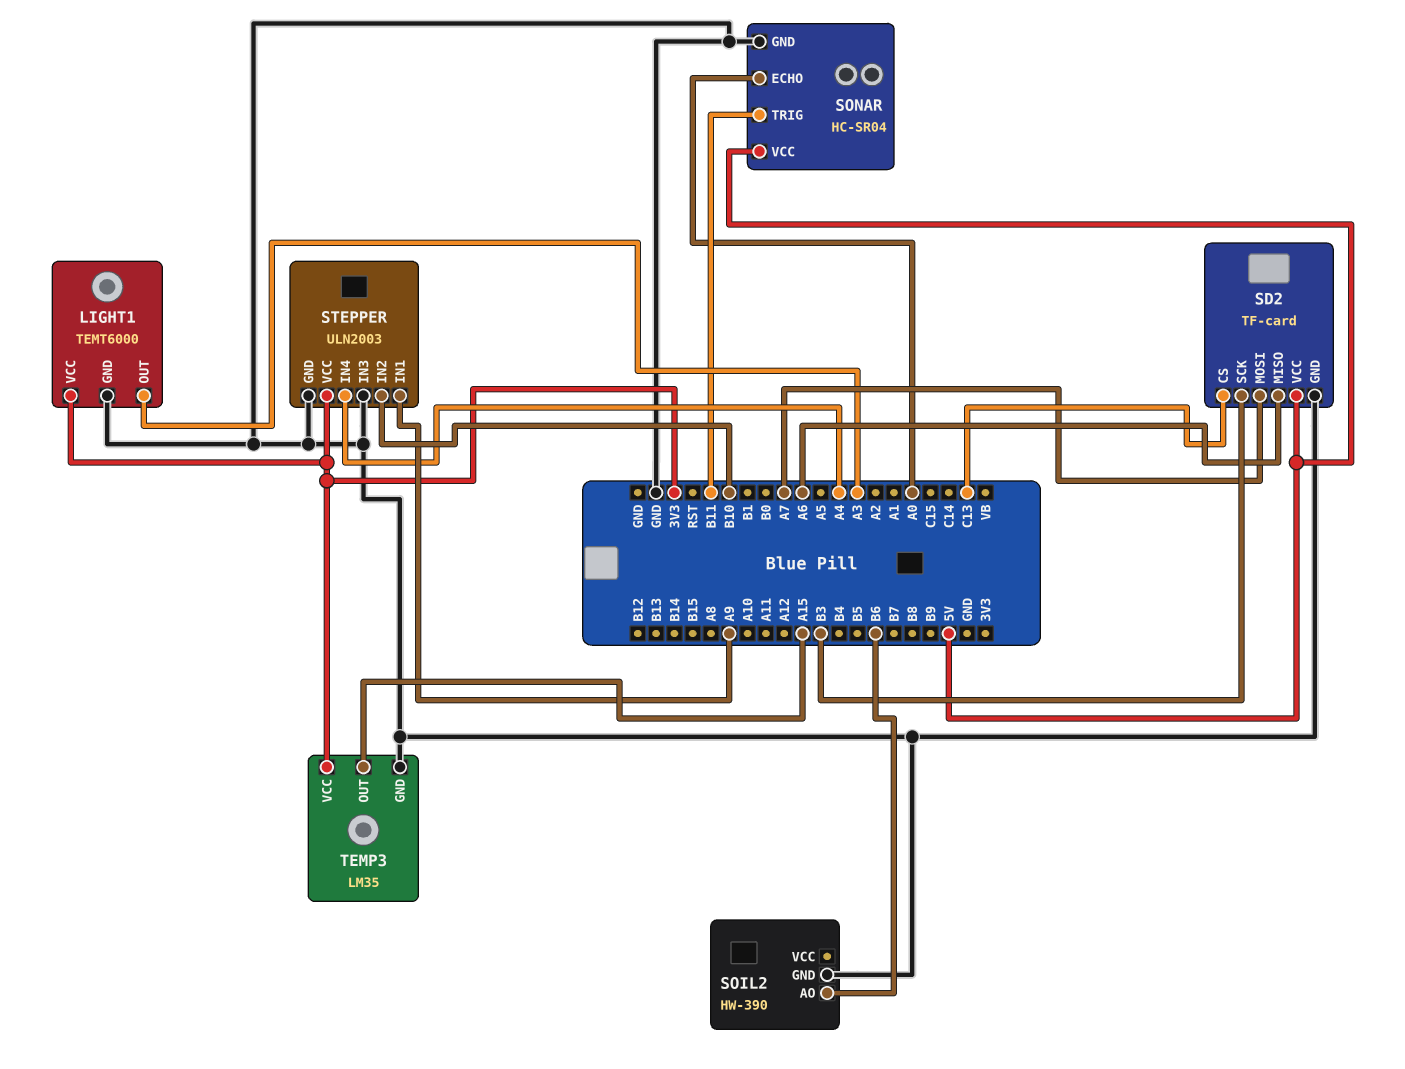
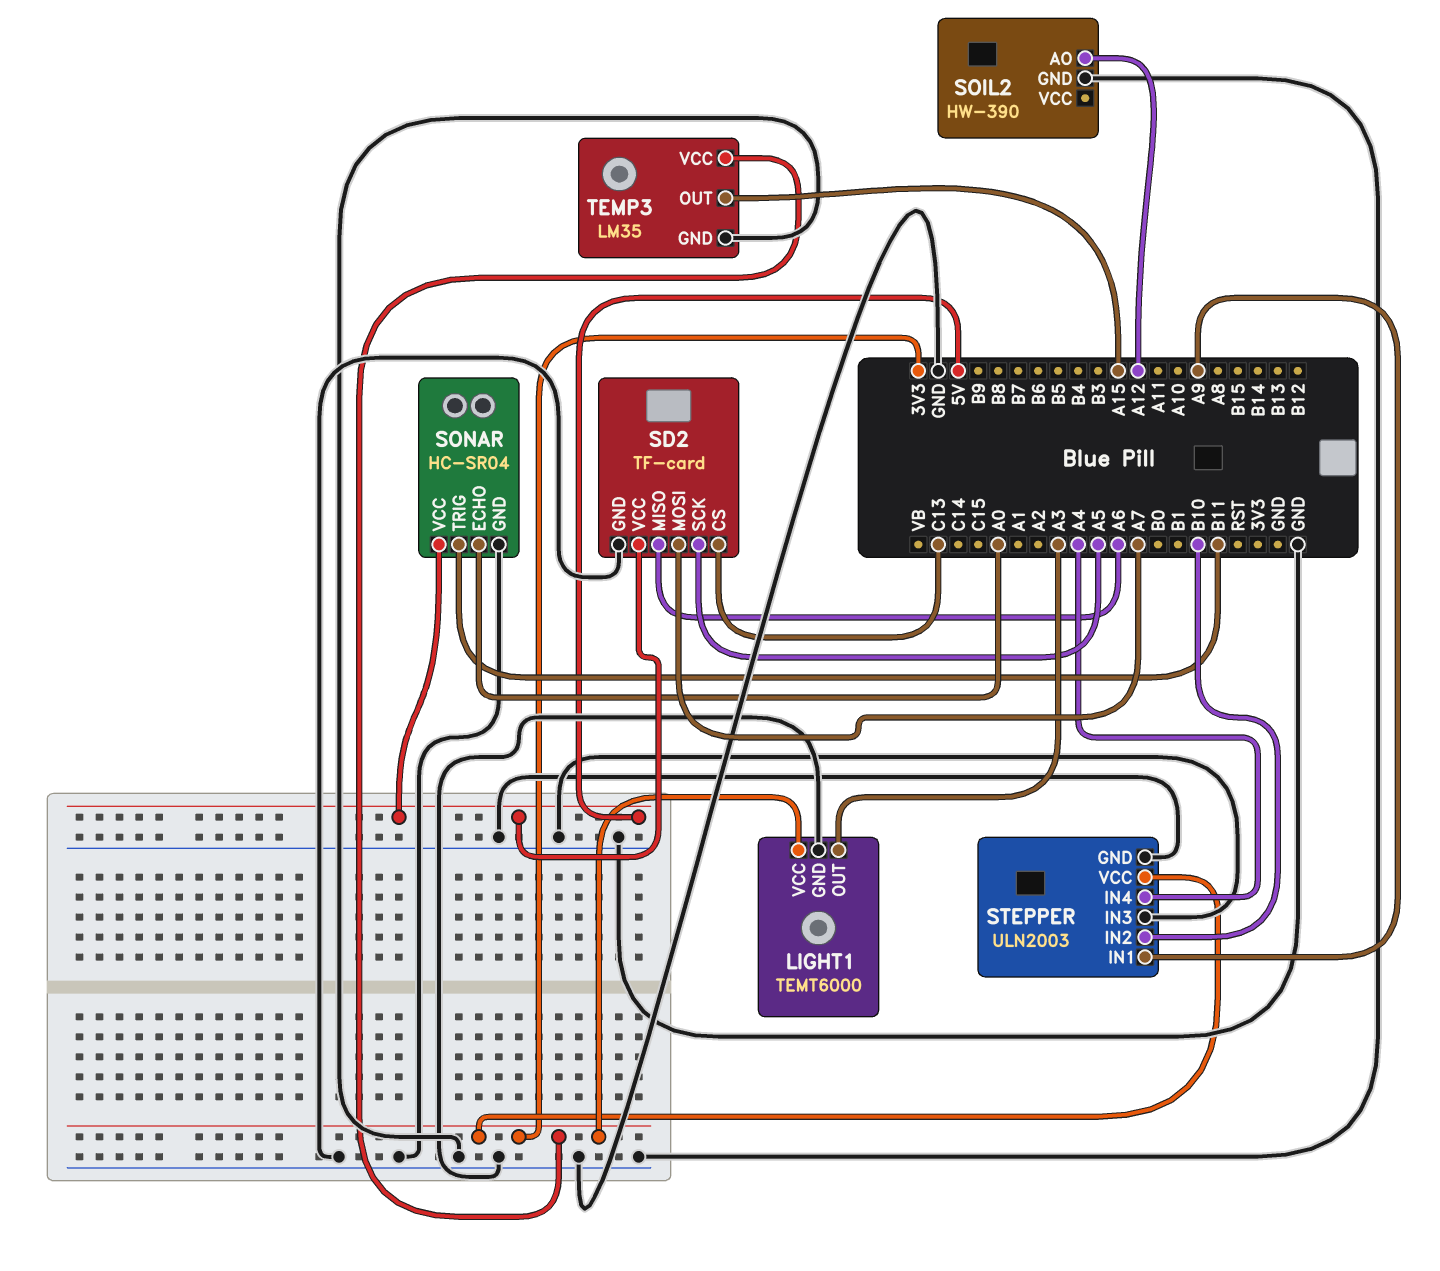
SD2 pin SCK: B3 -> A5
SOIL2 pin AO: B6 -> A12

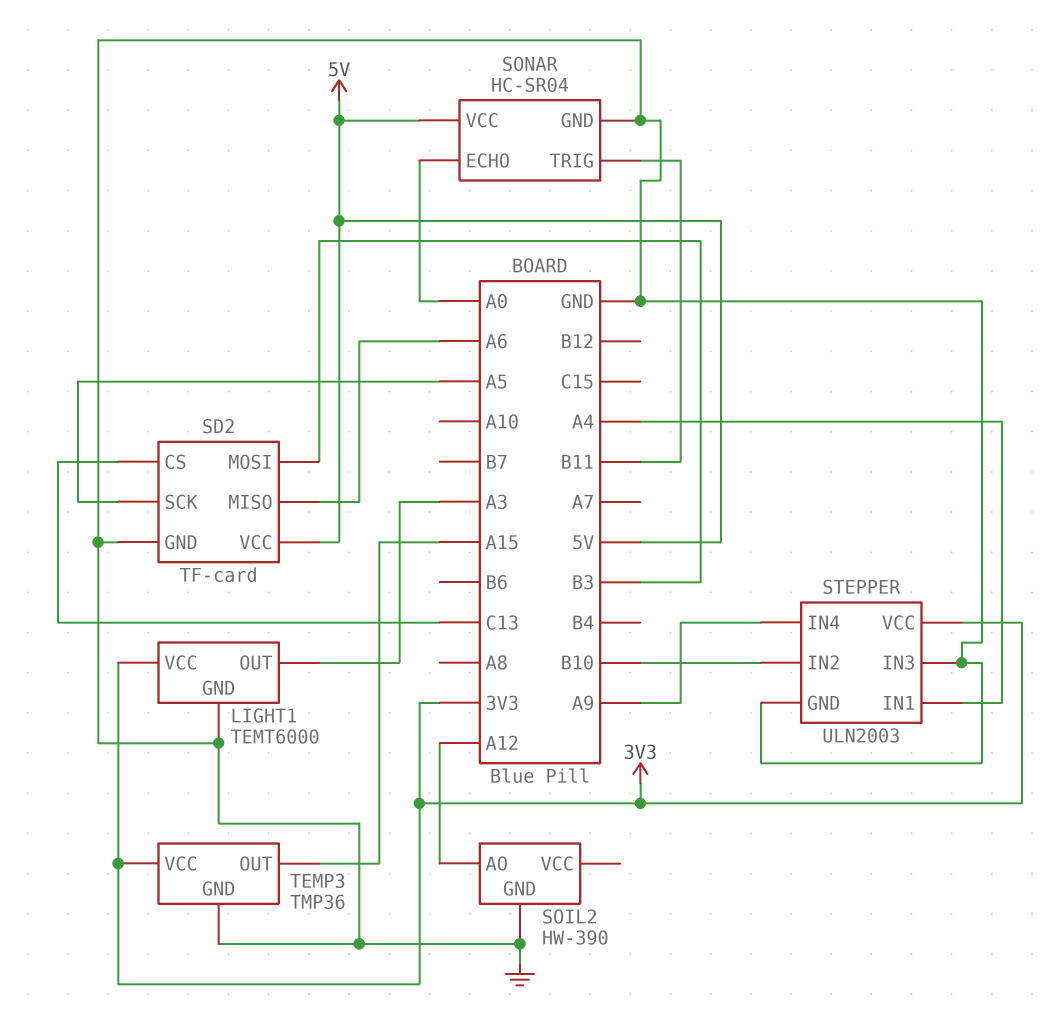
SD2 pin MOSI: A7 -> B3
STEPPER pin IN1: A9 -> A4
STEPPER pin IN4: A4 -> A9
TEMP3: LM35 -> TMP36

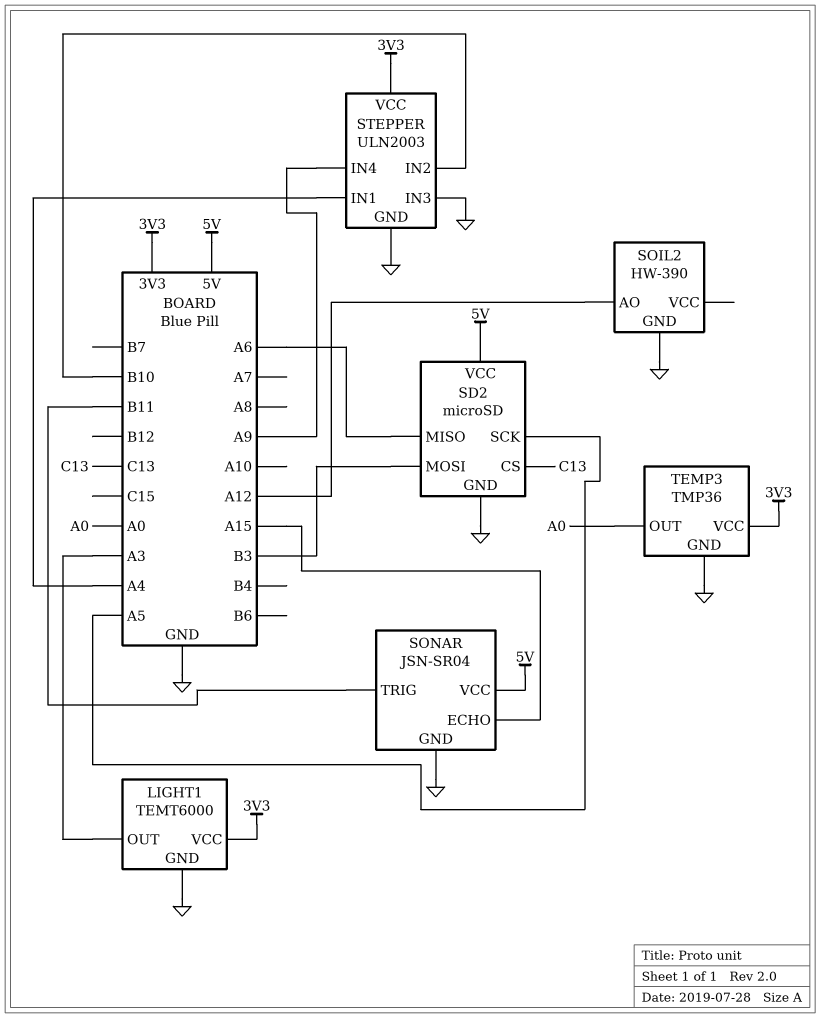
SD2: TF-card -> microSD
SONAR: HC-SR04 -> JSN-SR04
SONAR pin ECHO: A0 -> A15
TEMP3 pin OUT: A15 -> A0

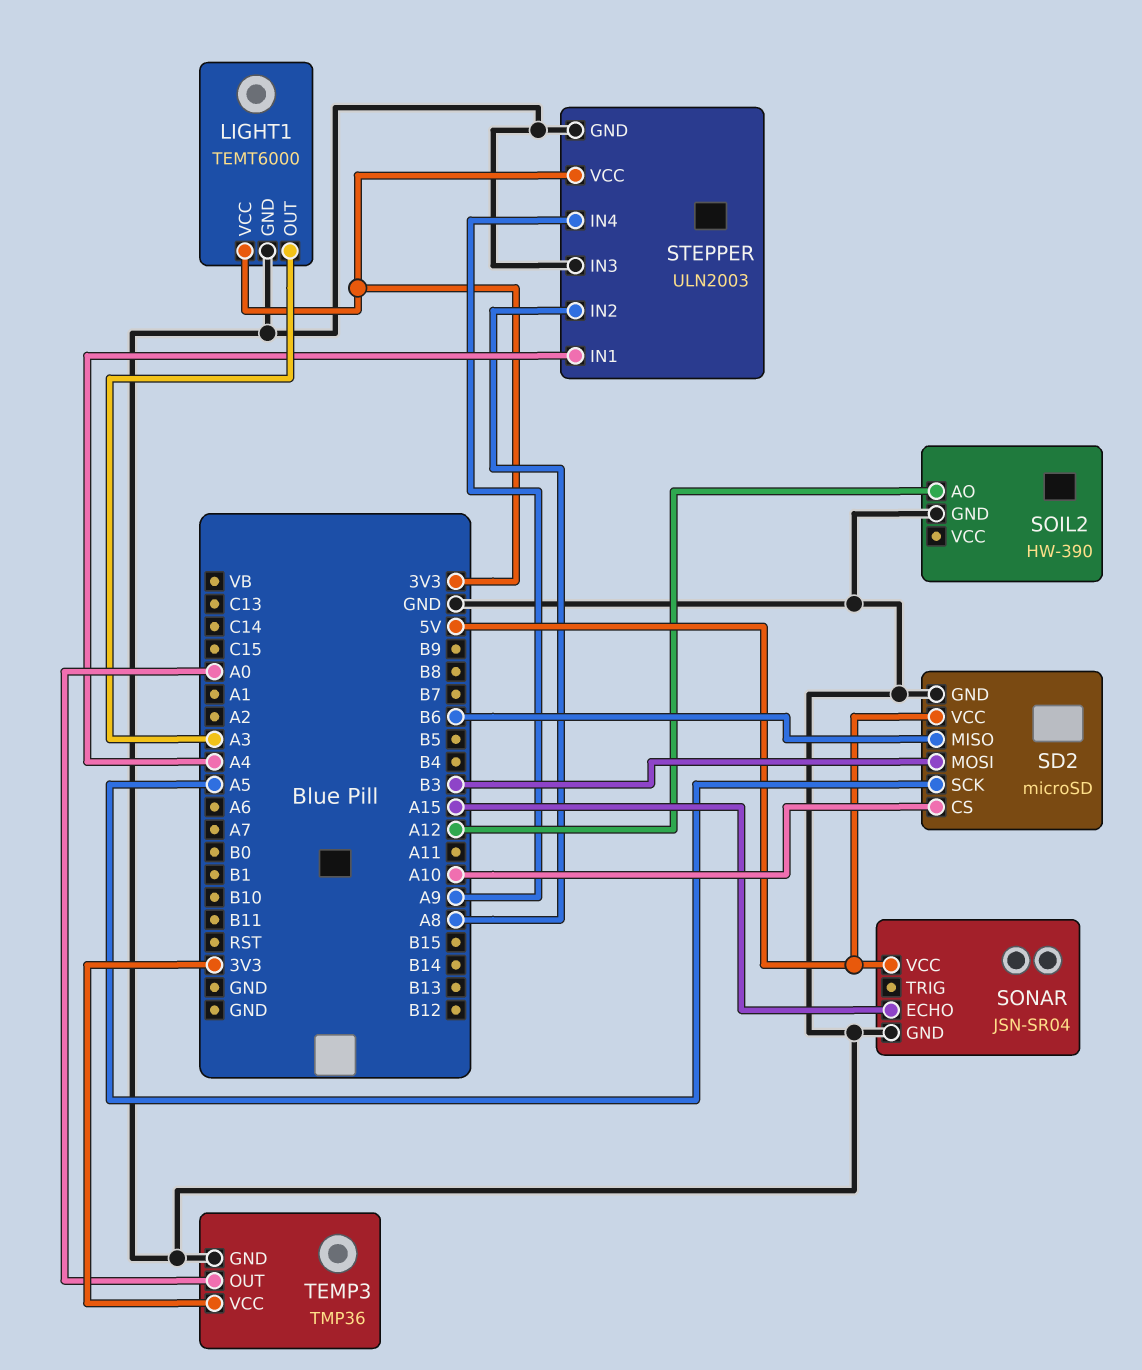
SD2 pin CS: C13 -> A10
SD2 pin MISO: A6 -> B6
SONAR pin TRIG: B11 -> none
STEPPER pin IN2: B10 -> A8

